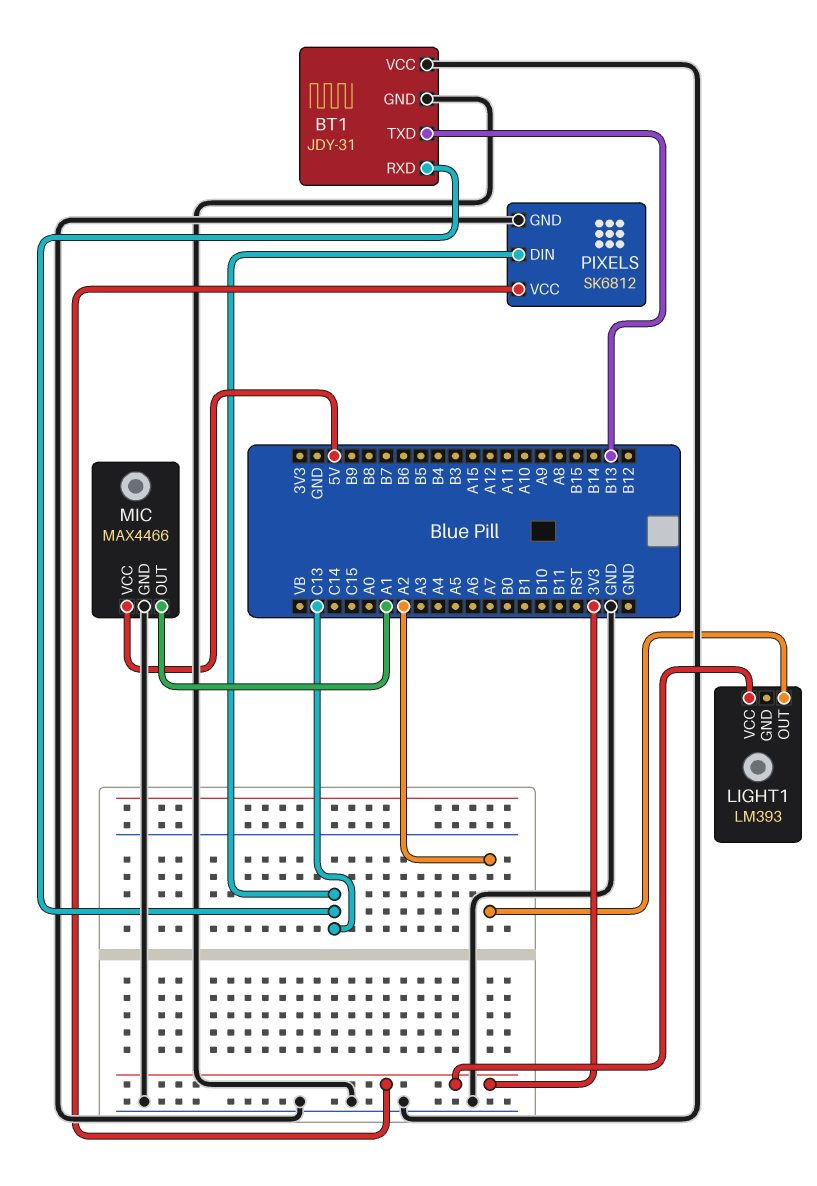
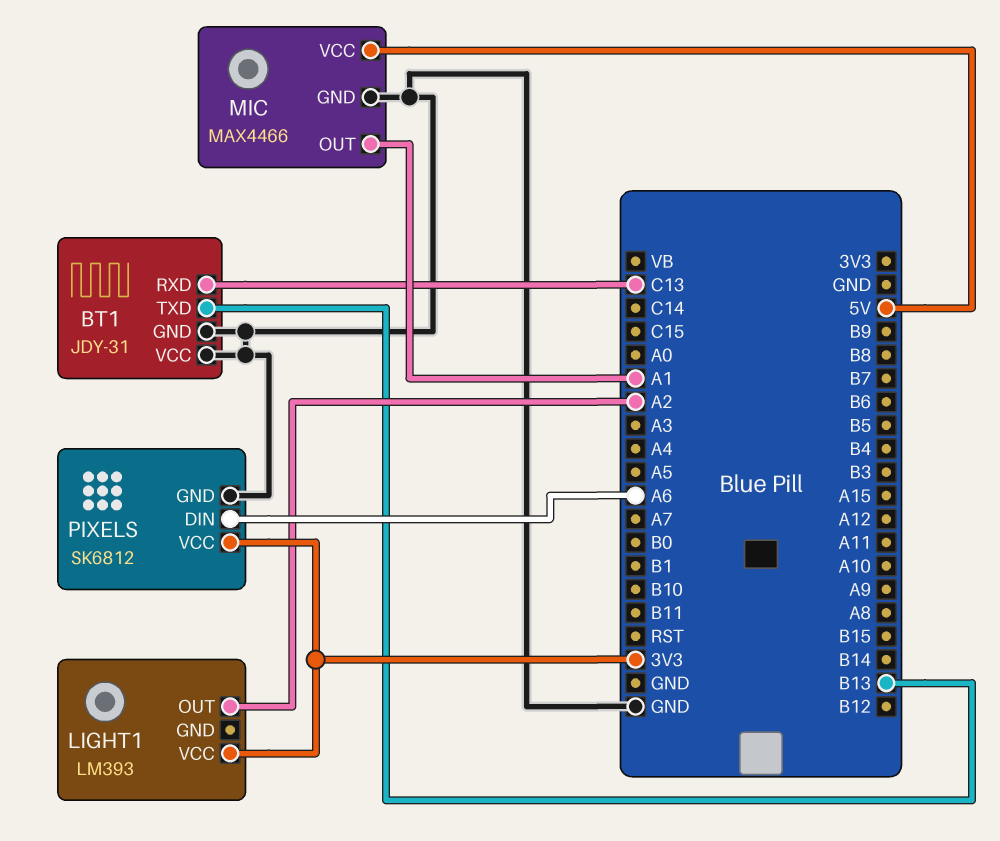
PIXELS pin DIN: C13 -> A6

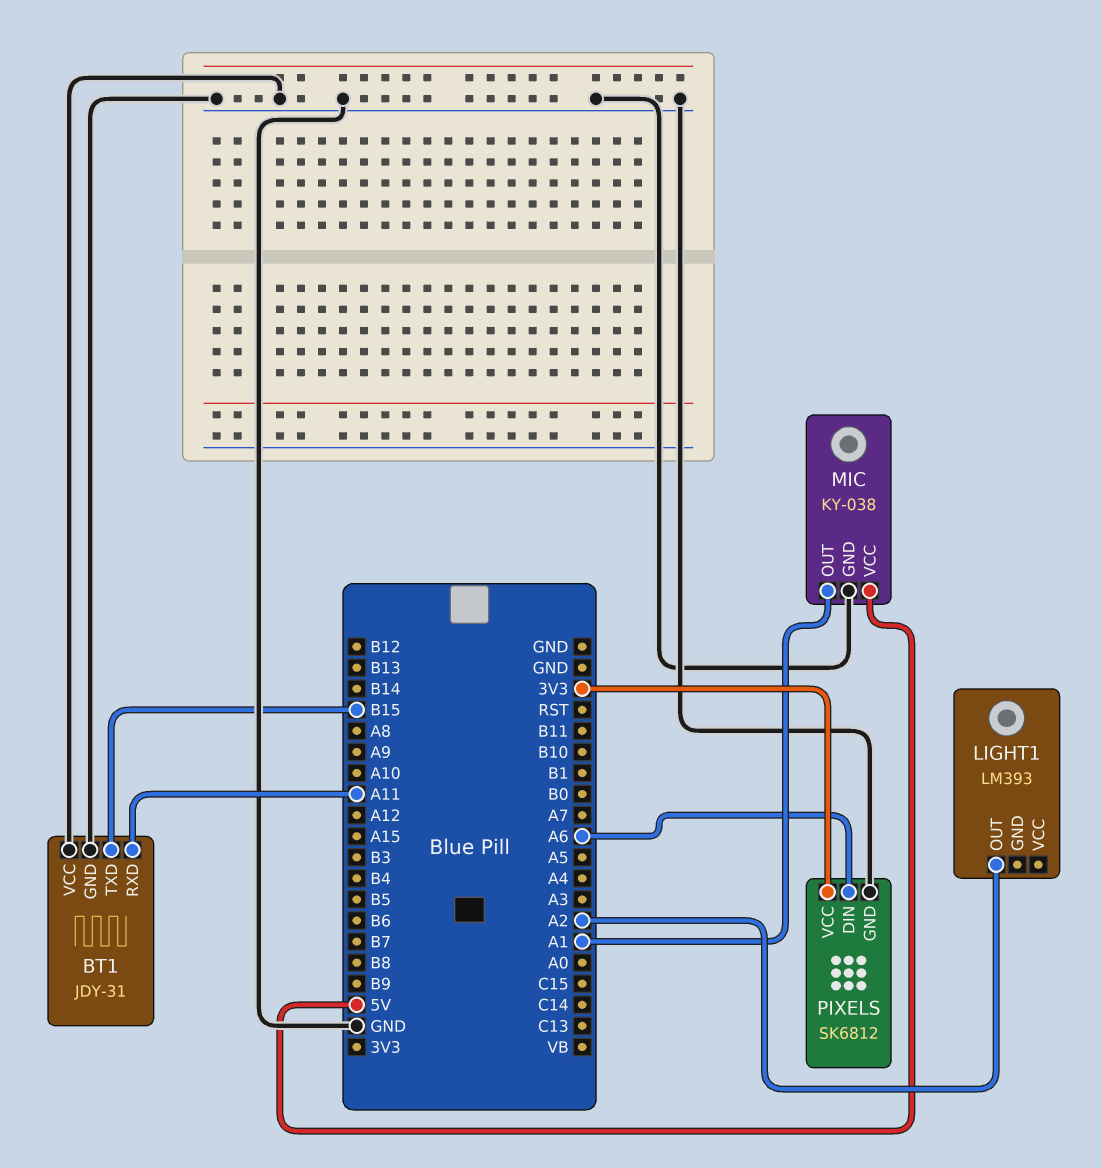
BT1 pin RXD: C13 -> A11
BT1 pin TXD: B13 -> B15
LIGHT1 pin VCC: 3V3 -> none
MIC: MAX4466 -> KY-038

